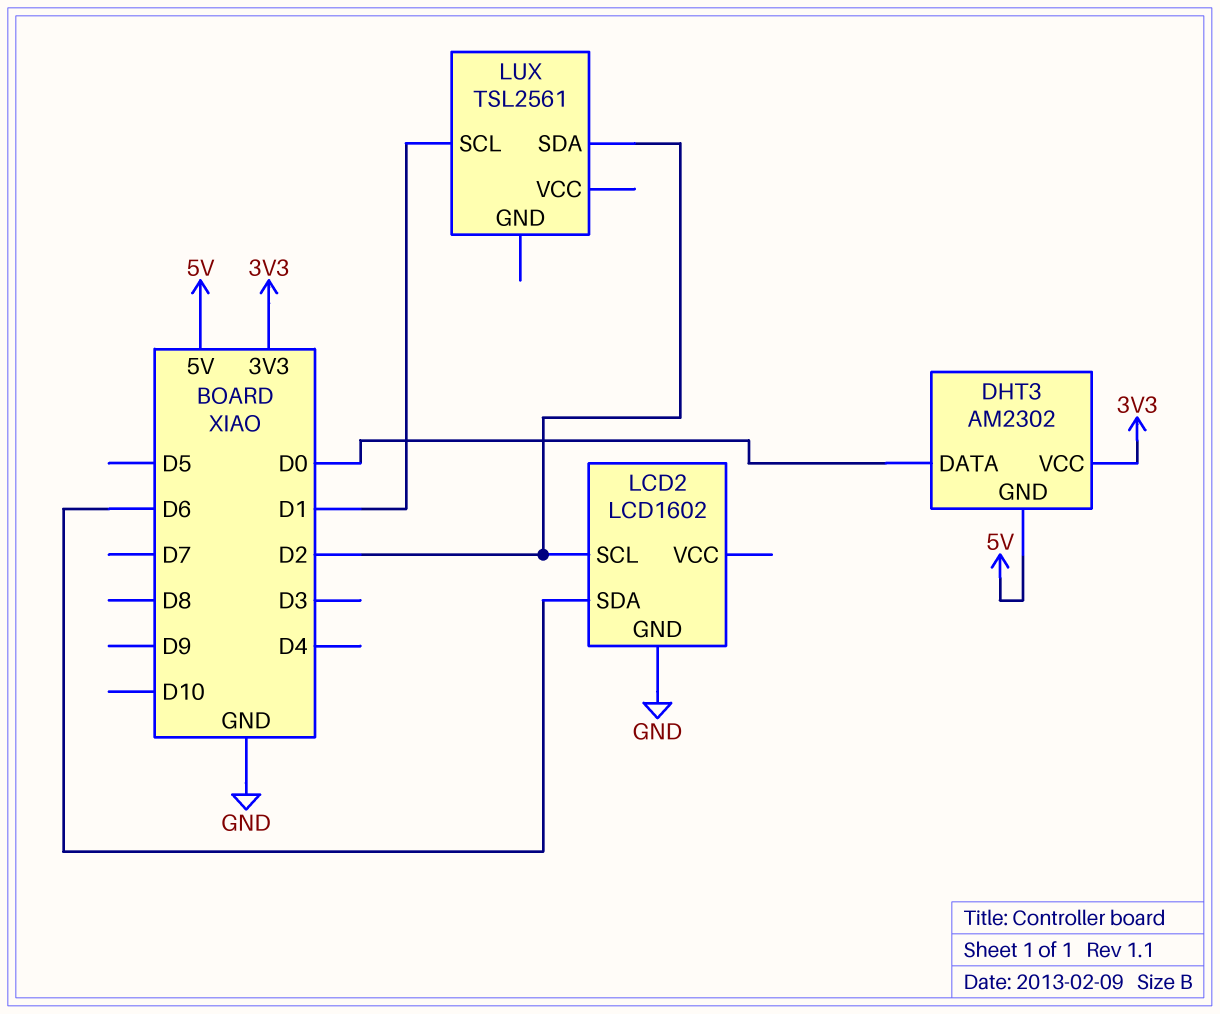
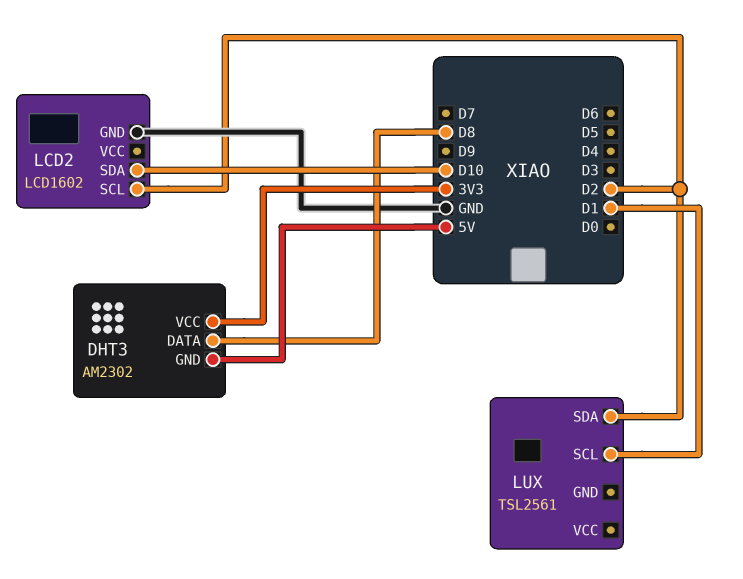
DHT3 pin DATA: D0 -> D8
LCD2 pin SDA: D6 -> D10

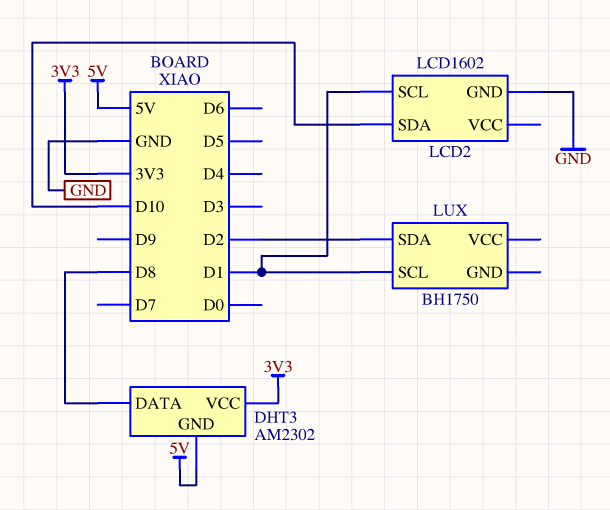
LCD2 pin SCL: D2 -> D1
LUX: TSL2561 -> BH1750

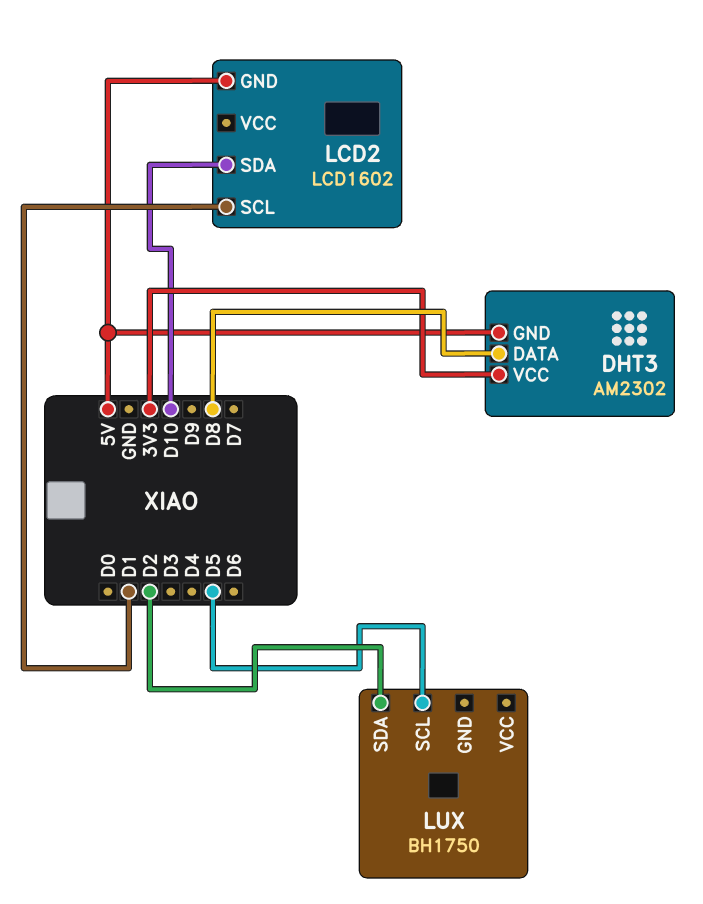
LCD2 pin GND: GND -> 5V
LUX pin SCL: D1 -> D5

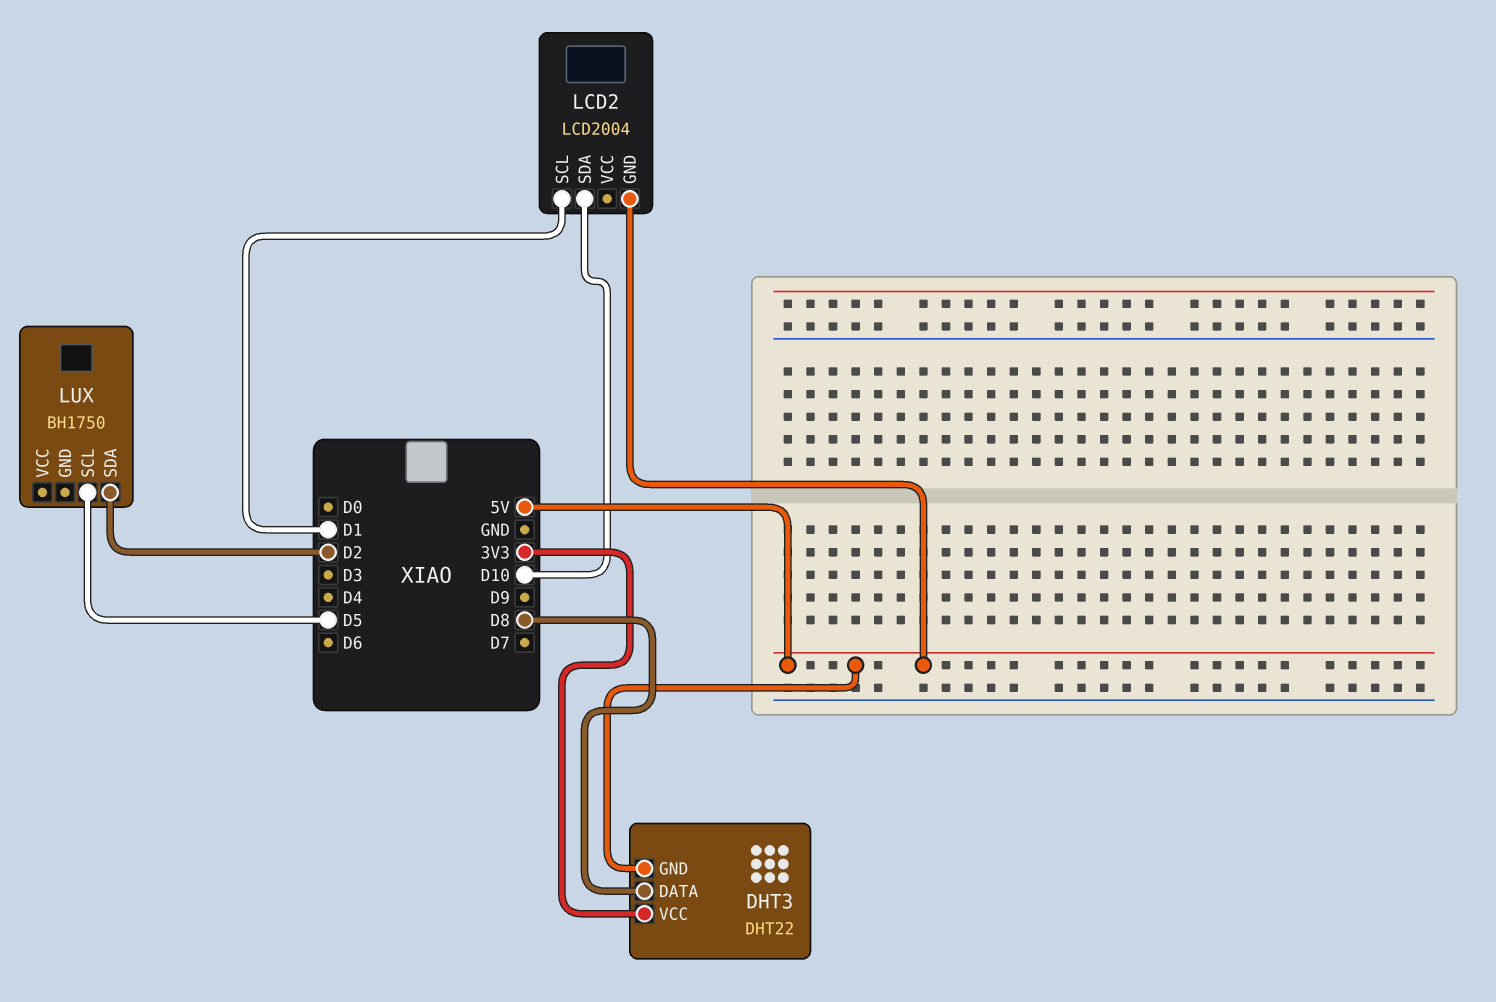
DHT3: AM2302 -> DHT22
LCD2: LCD1602 -> LCD2004

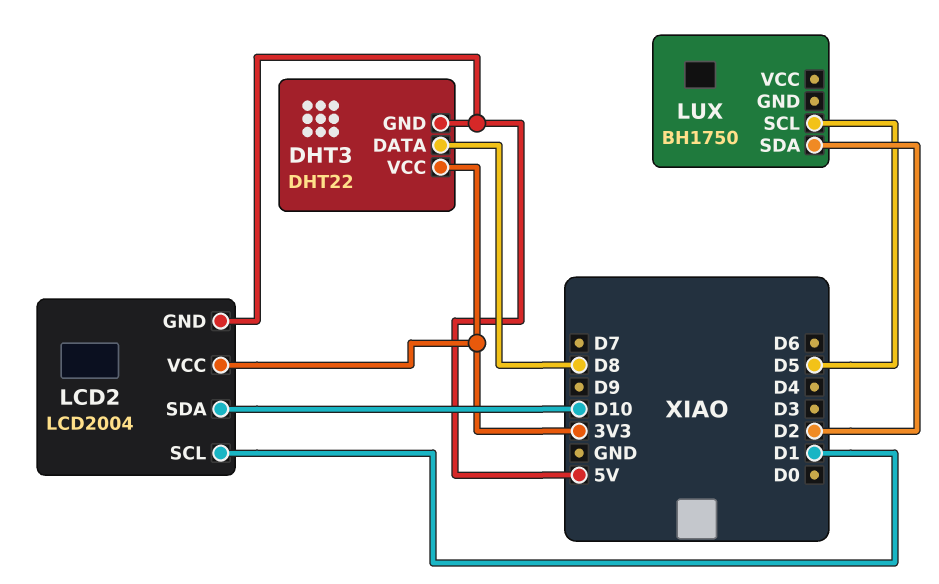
LCD2 pin VCC: none -> 3V3

